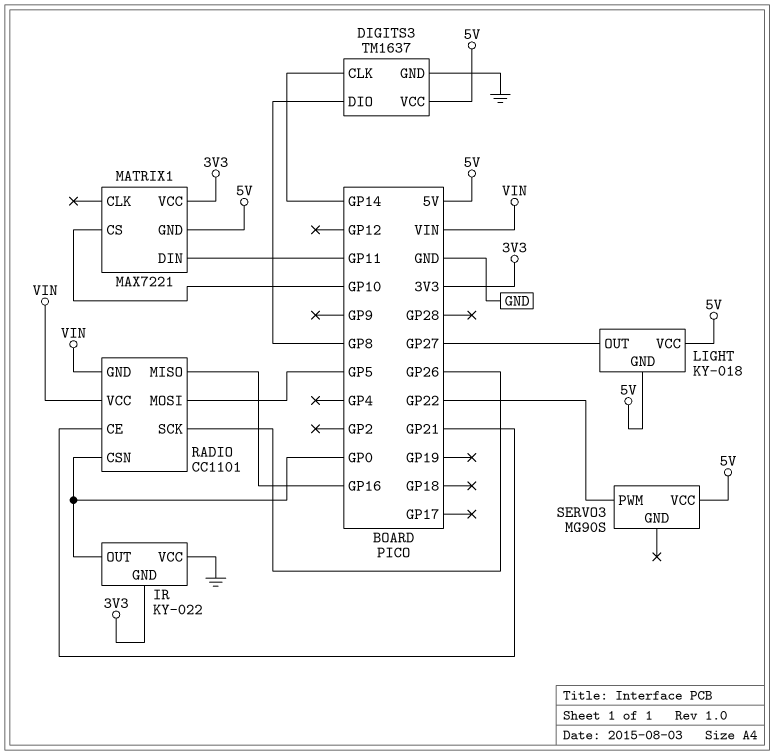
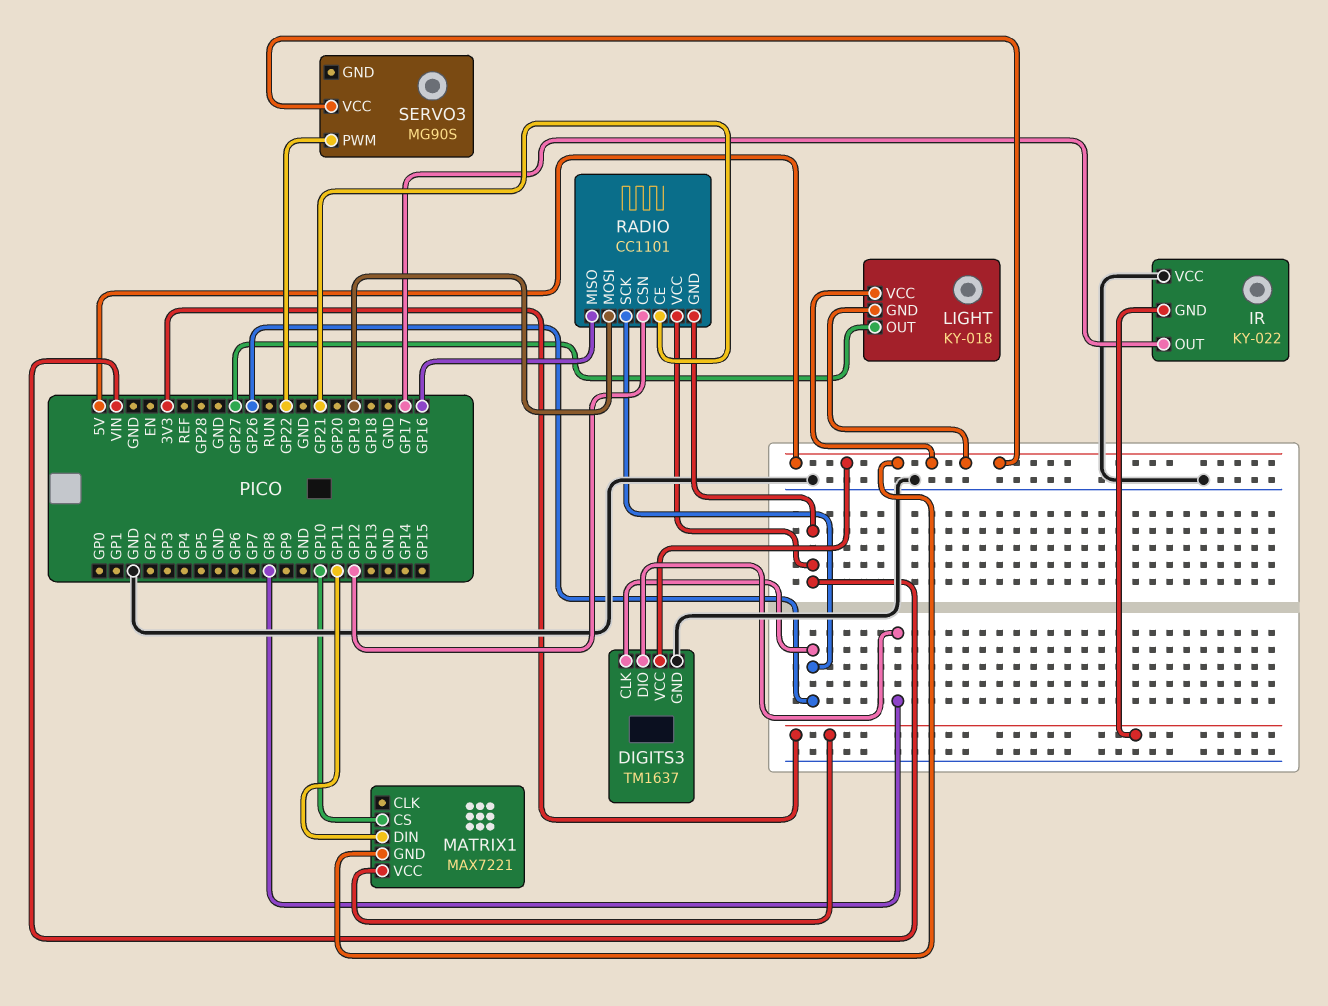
DIGITS3 pin CLK: GP14 -> GP26
IR pin OUT: GP0 -> GP17
RADIO pin CSN: GP0 -> GP12
RADIO pin MOSI: GP5 -> GP19

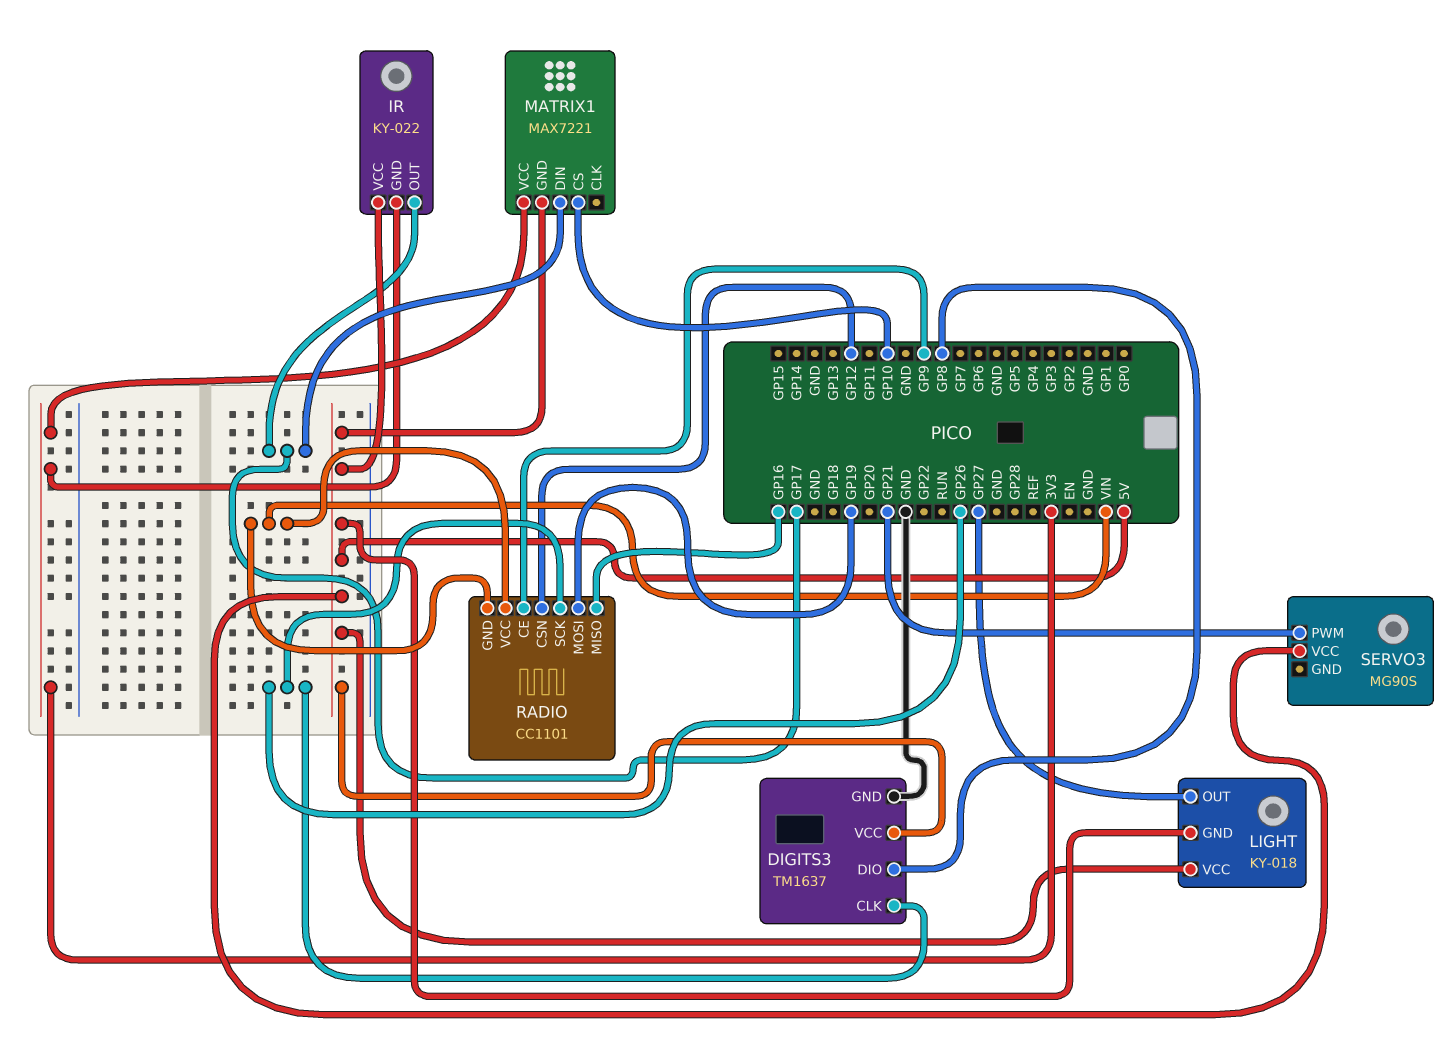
IR pin VCC: GND -> 5V
MATRIX1 pin DIN: GP11 -> GP17
RADIO pin CE: GP21 -> GP9
SERVO3 pin PWM: GP22 -> GP21

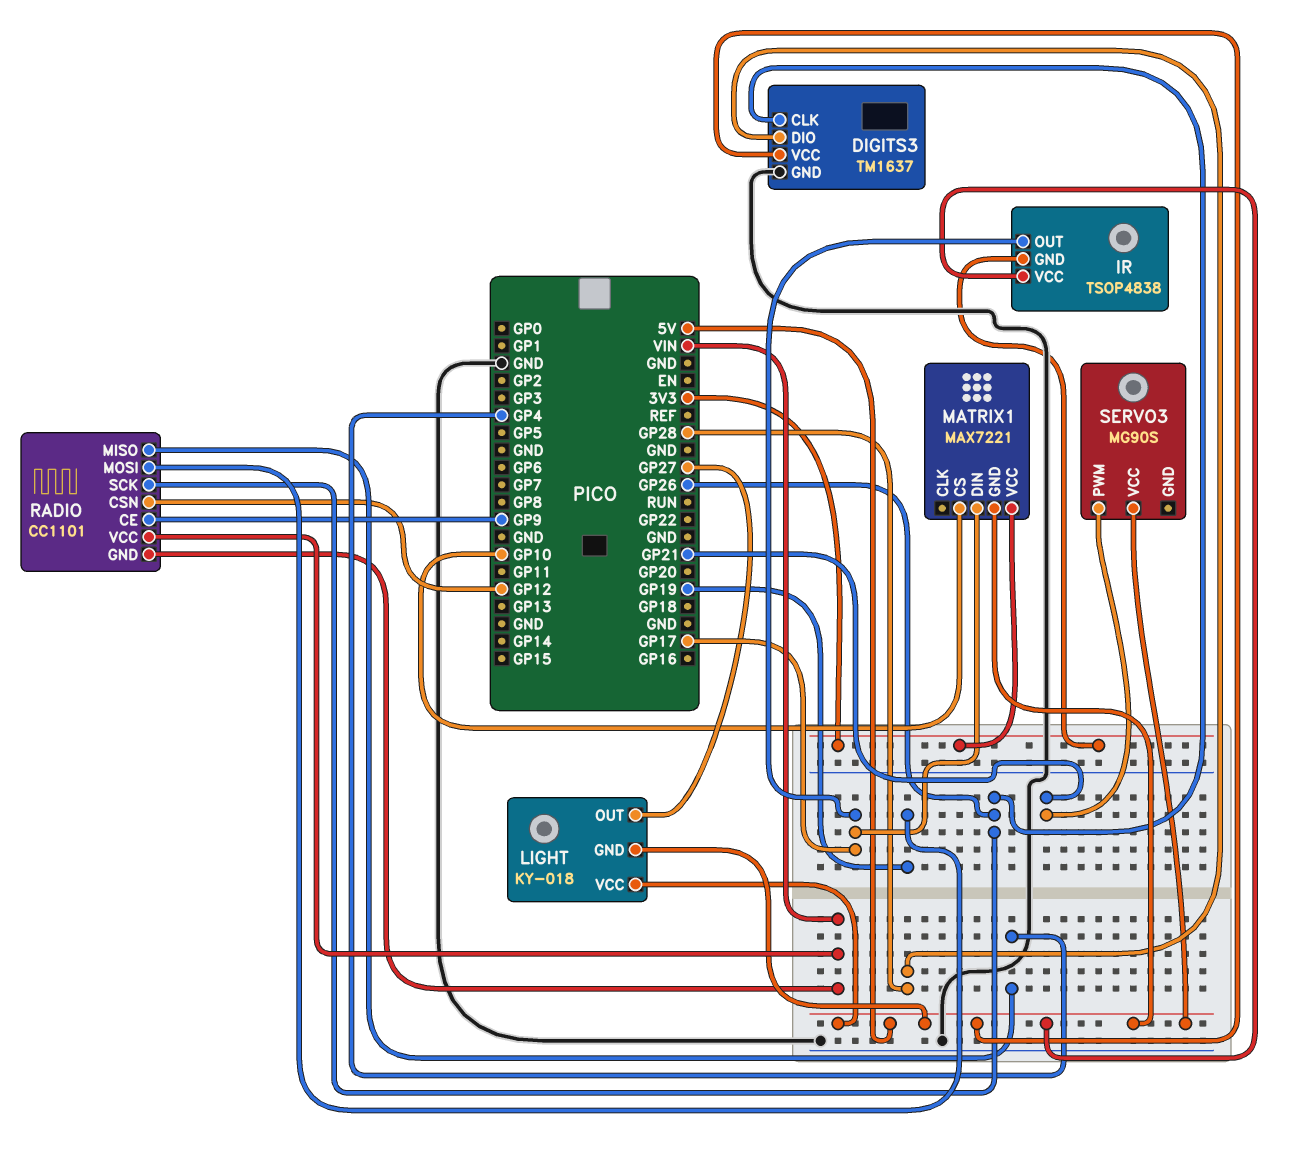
DIGITS3 pin DIO: GP8 -> GP28
IR: KY-022 -> TSOP4838
RADIO pin MISO: GP16 -> GP4

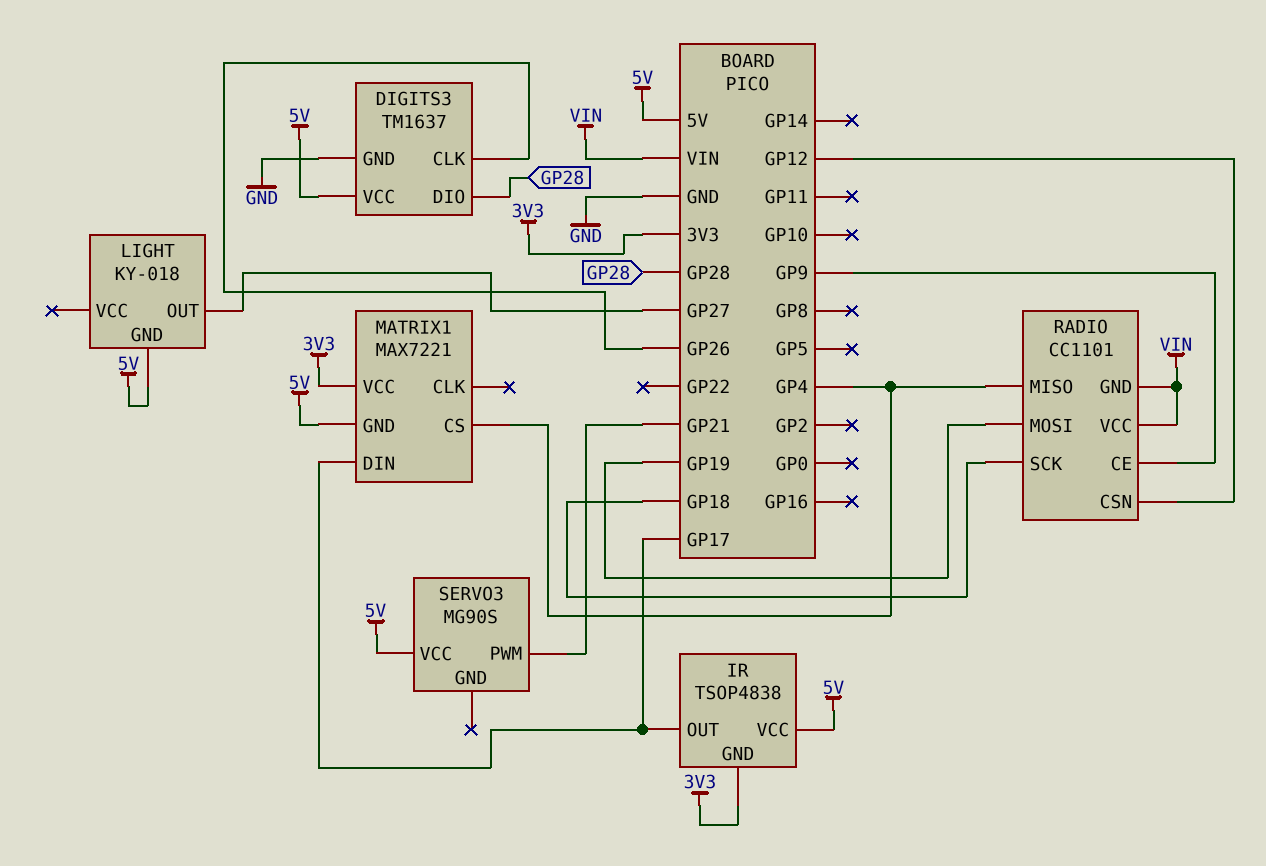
LIGHT pin VCC: 5V -> none
MATRIX1 pin CS: GP10 -> GP4
RADIO pin SCK: GP26 -> GP18

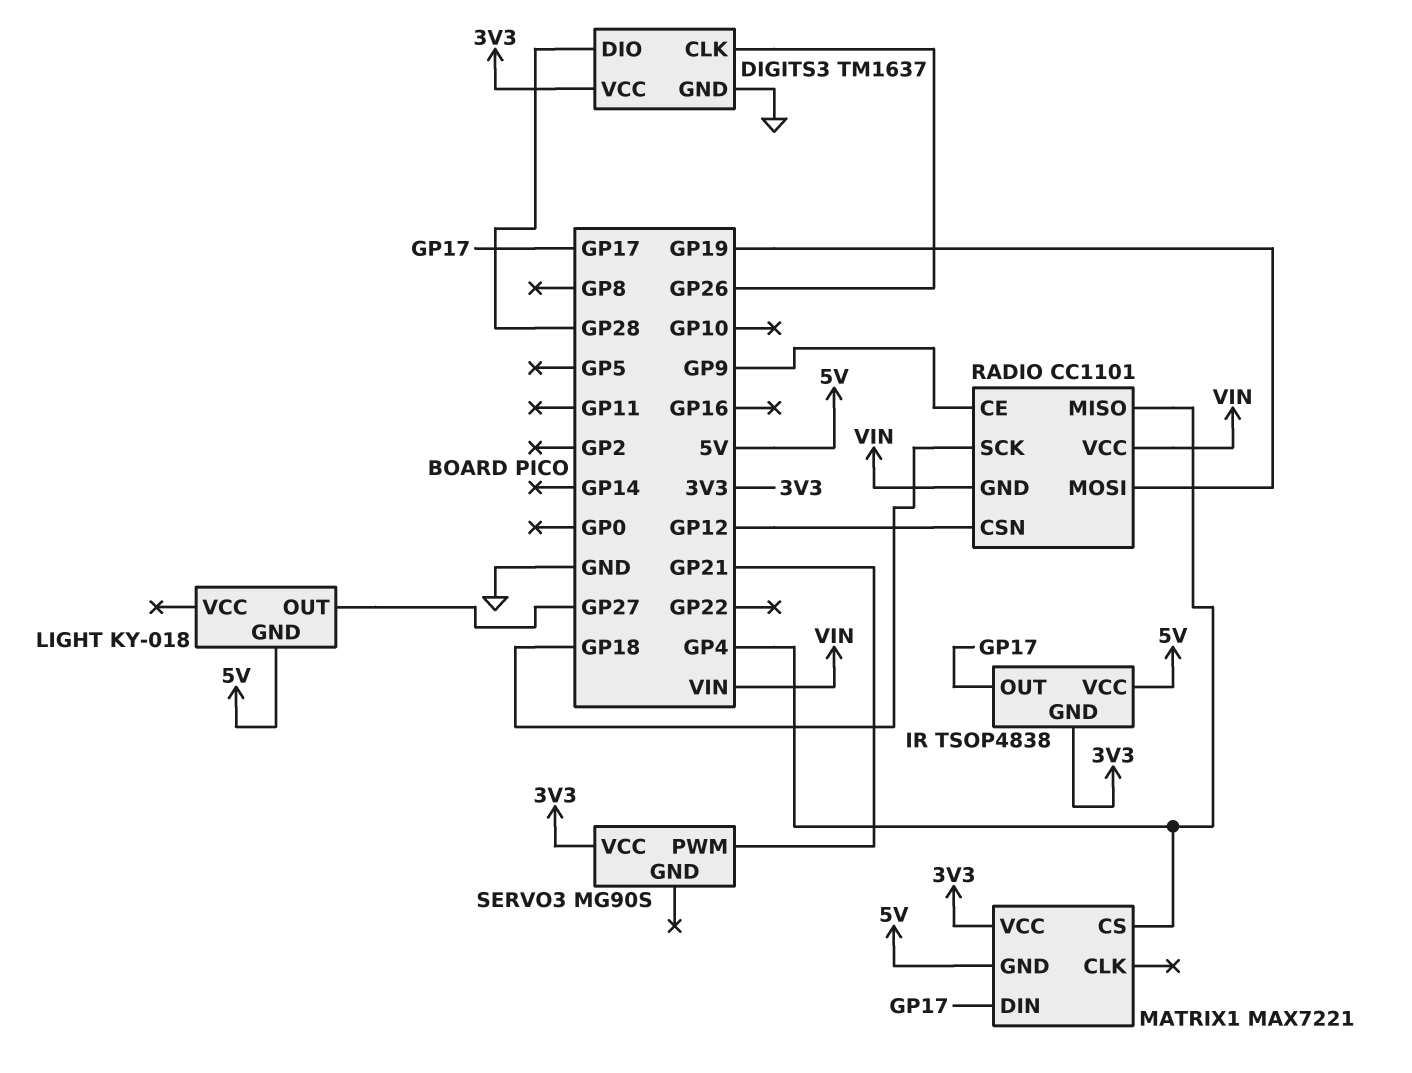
DIGITS3 pin VCC: 5V -> 3V3
SERVO3 pin VCC: 5V -> 3V3

